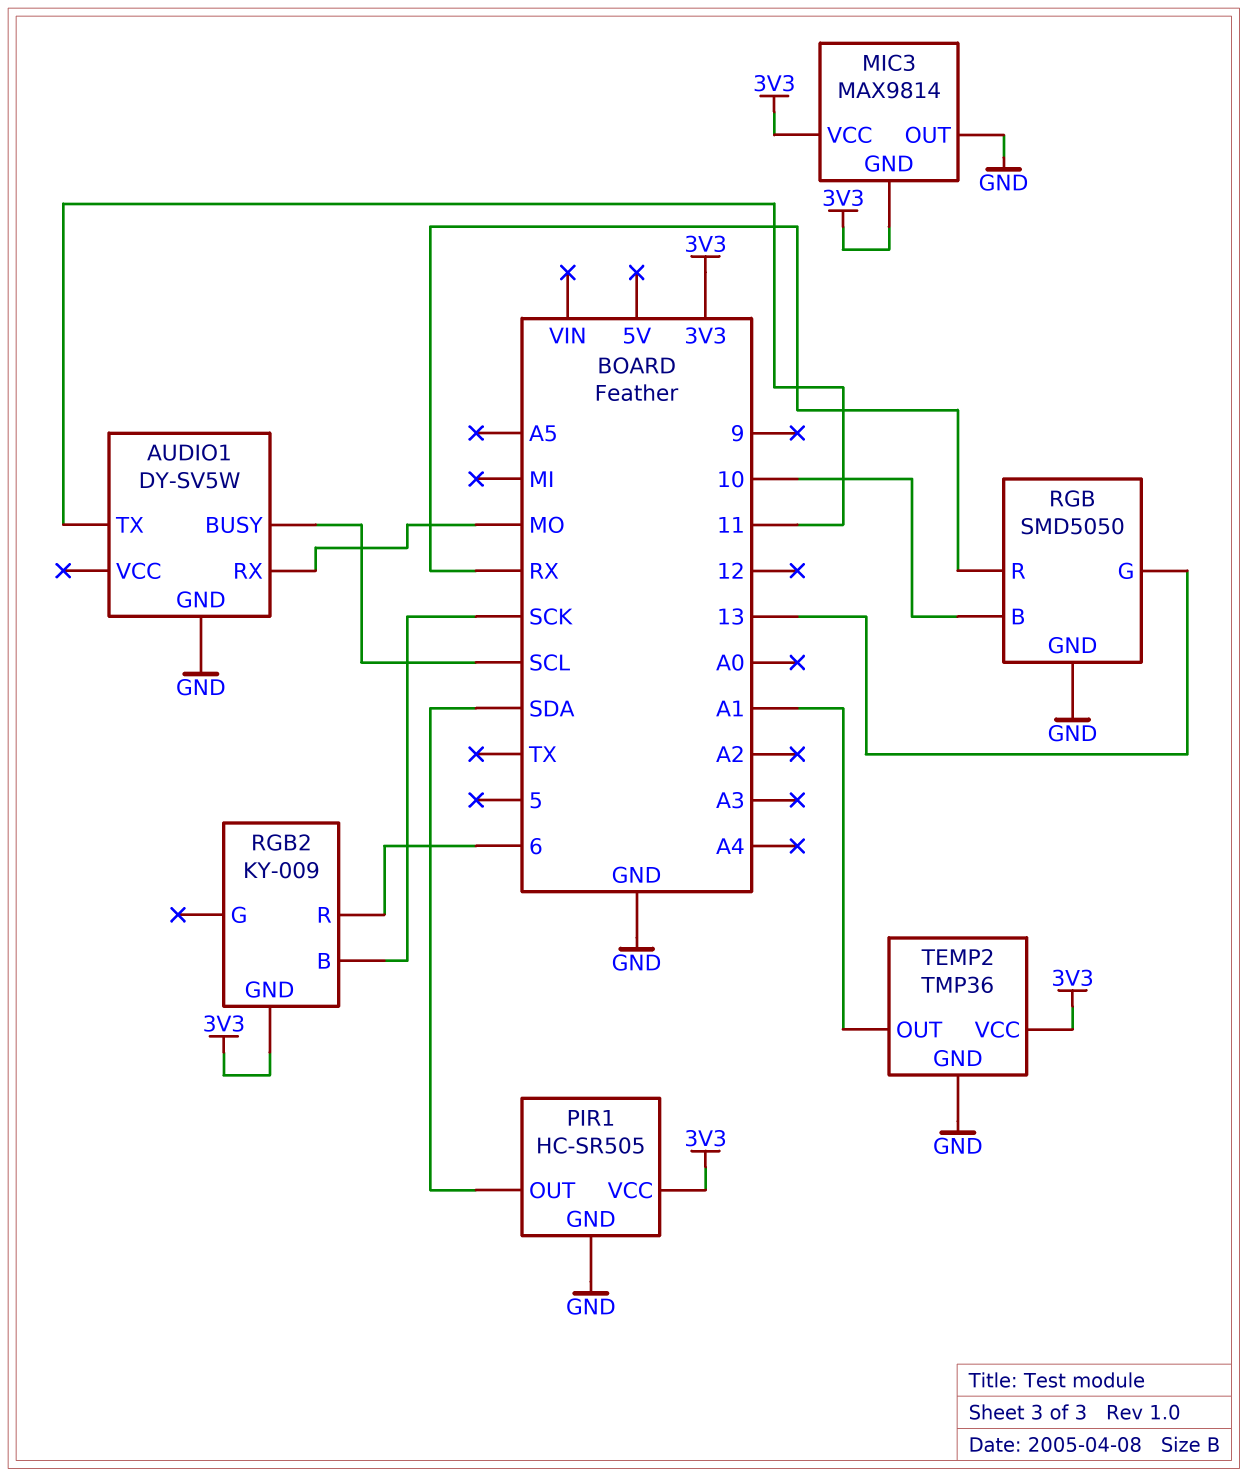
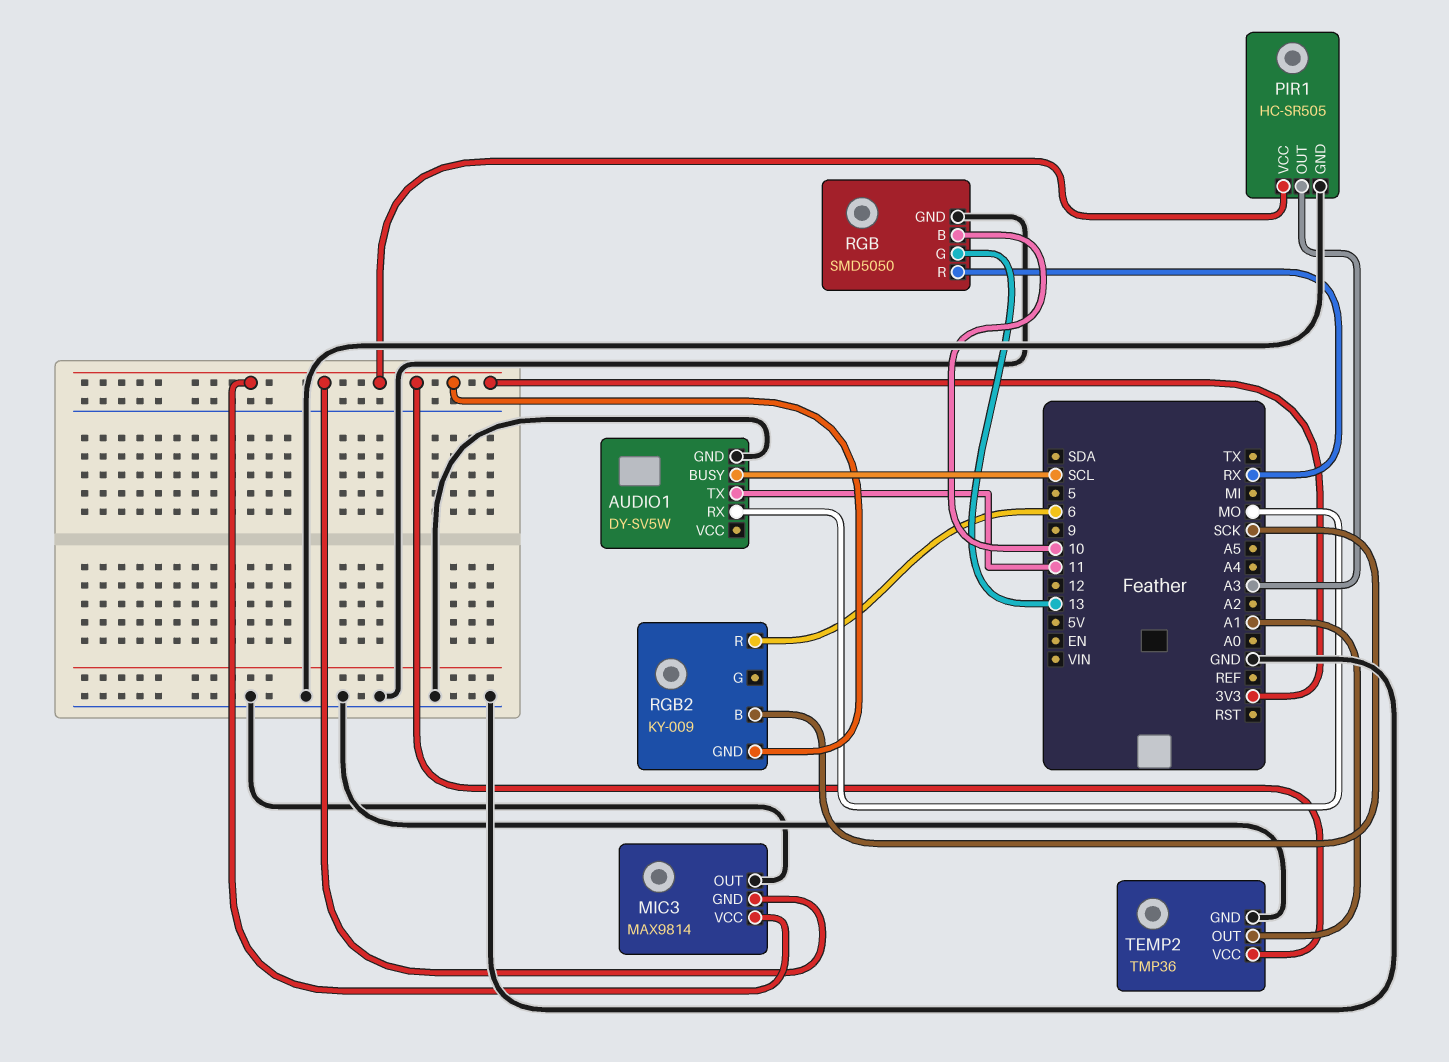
PIR1 pin OUT: SDA -> A3

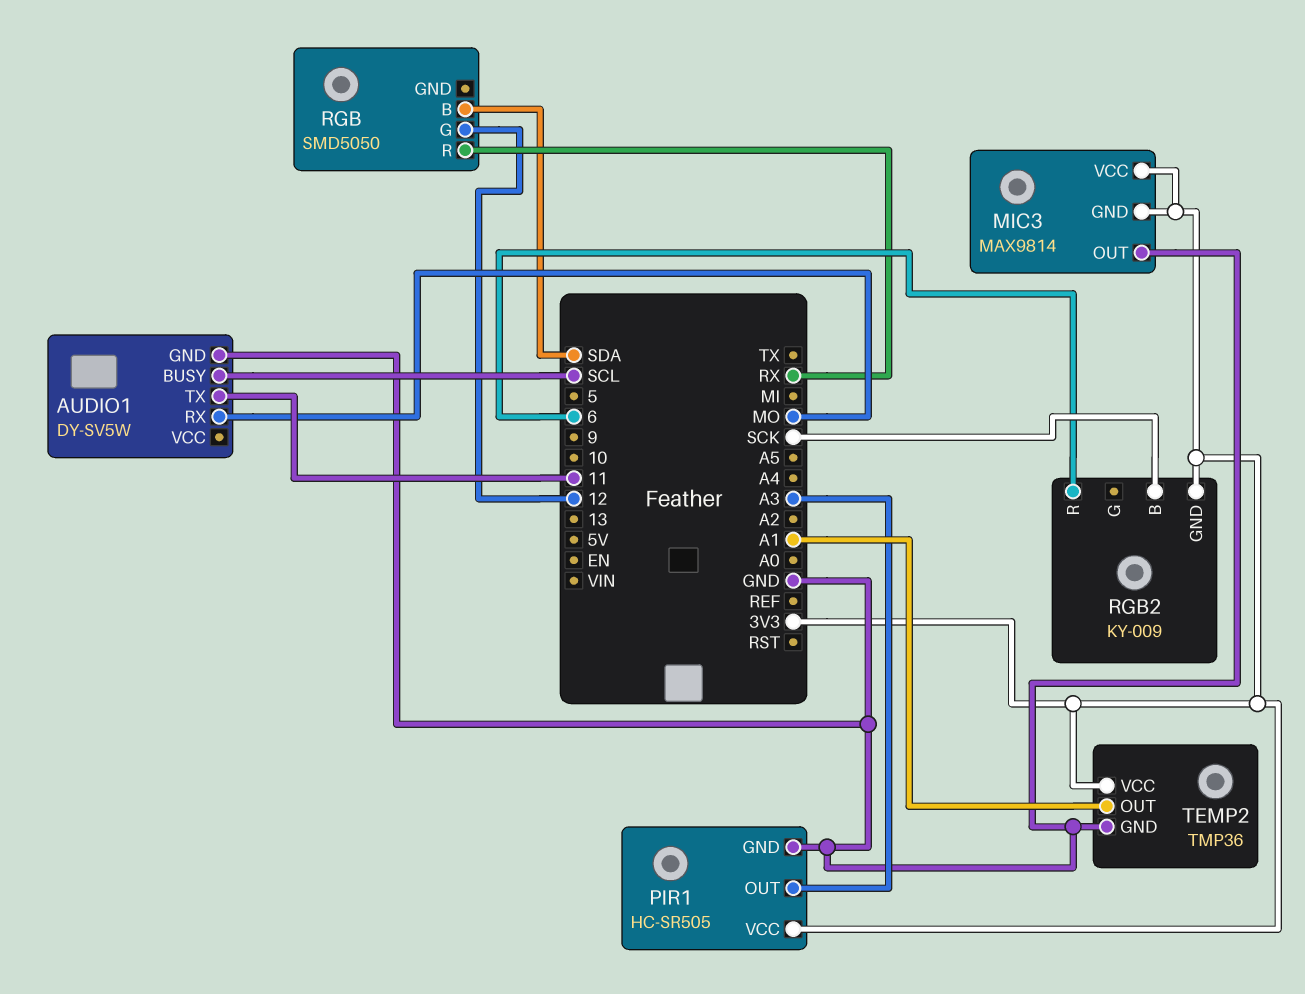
RGB pin B: 10 -> SDA
RGB pin G: 13 -> 12
RGB pin GND: GND -> none

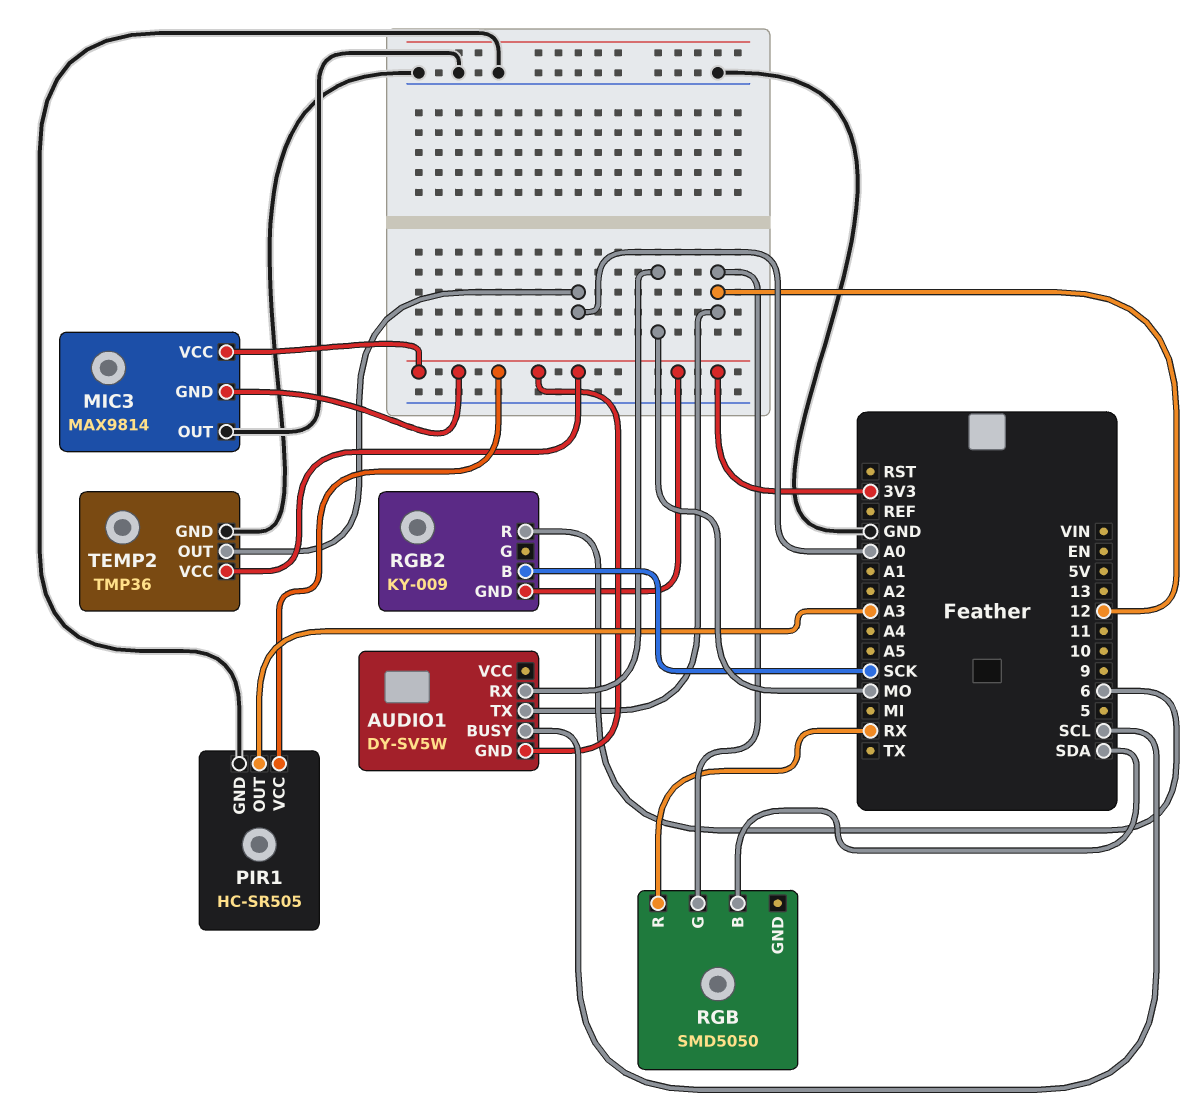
AUDIO1 pin GND: GND -> 3V3
AUDIO1 pin TX: 11 -> 12
TEMP2 pin OUT: A1 -> A0

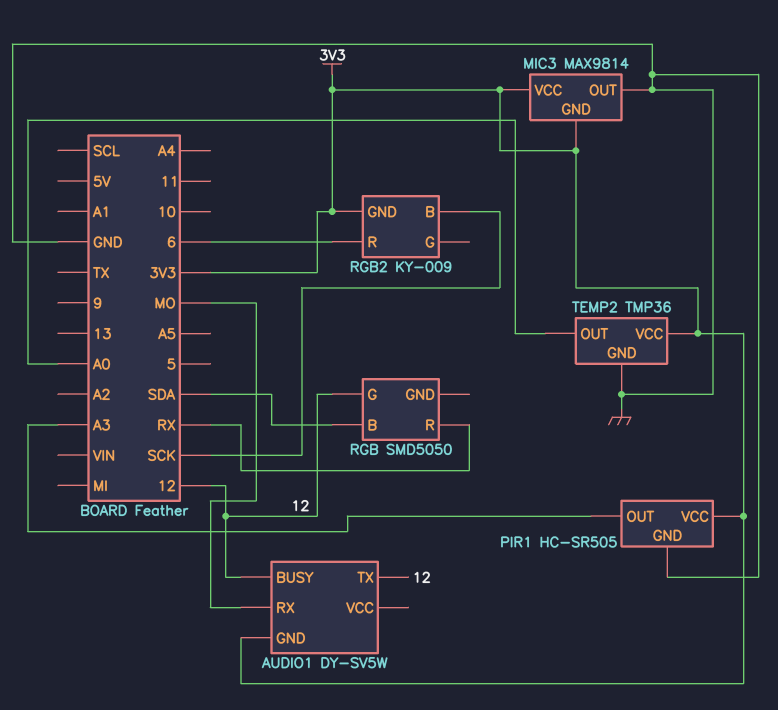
AUDIO1 pin BUSY: SCL -> 12

